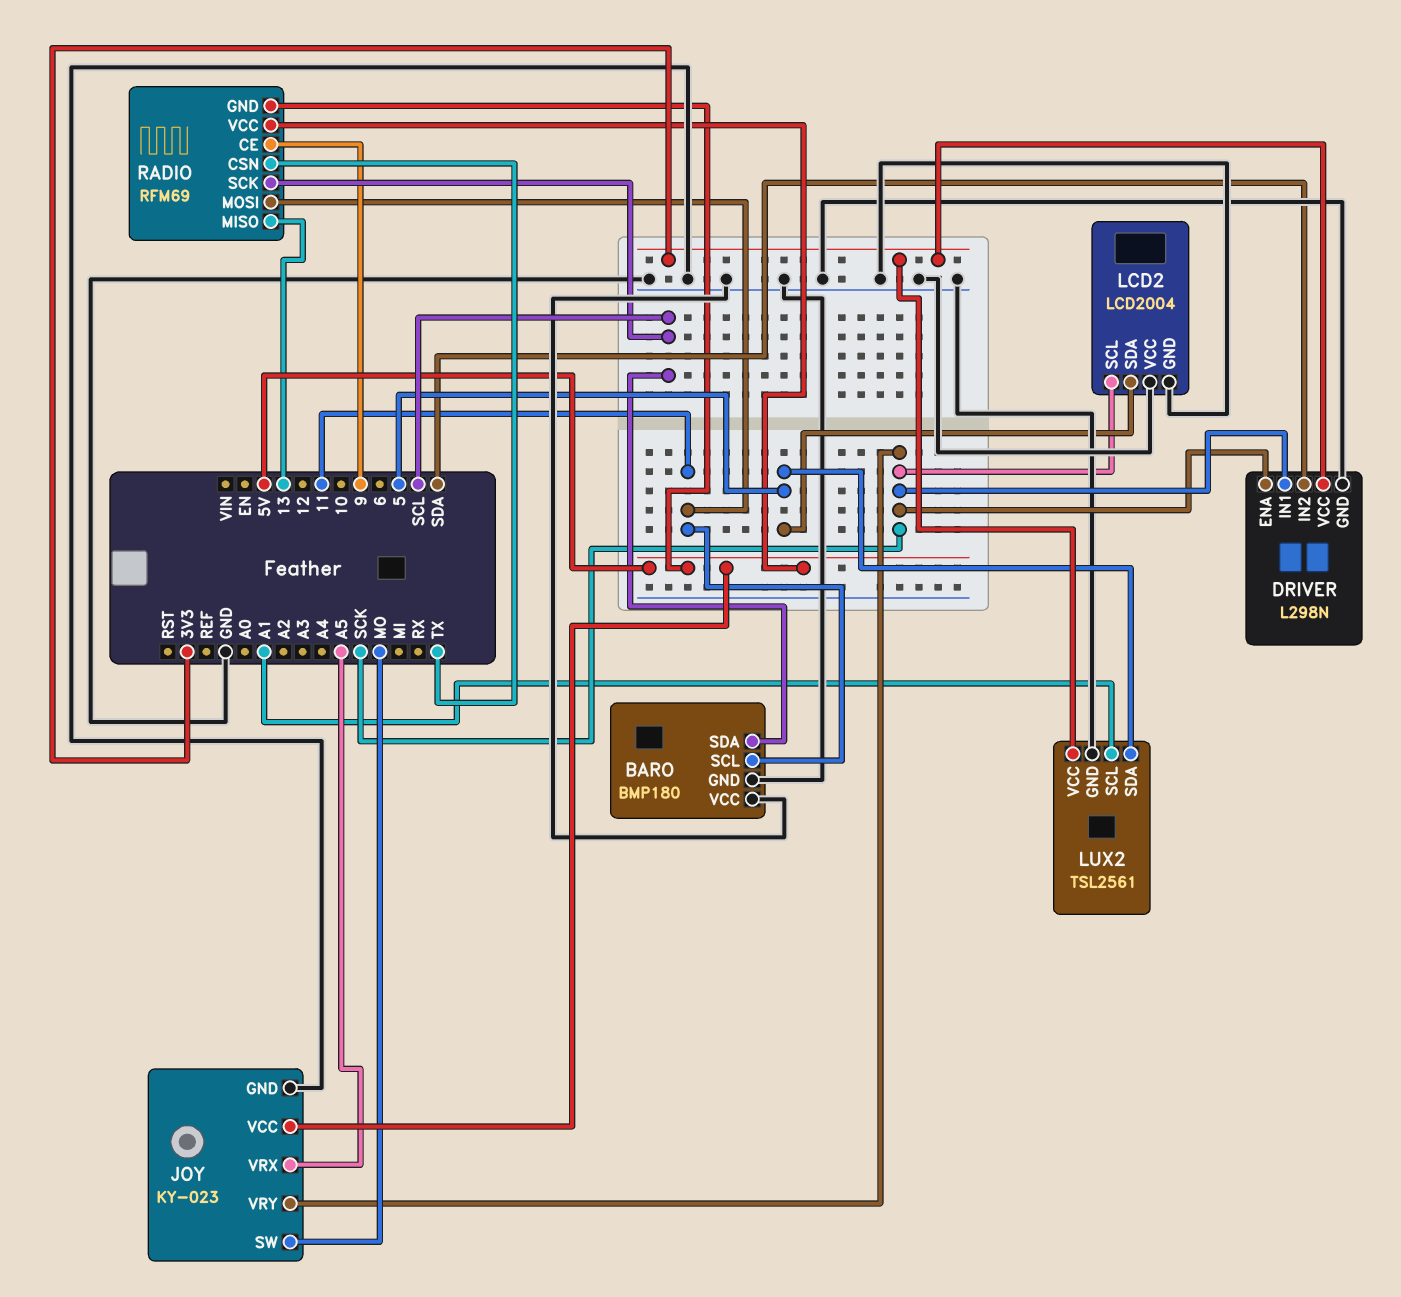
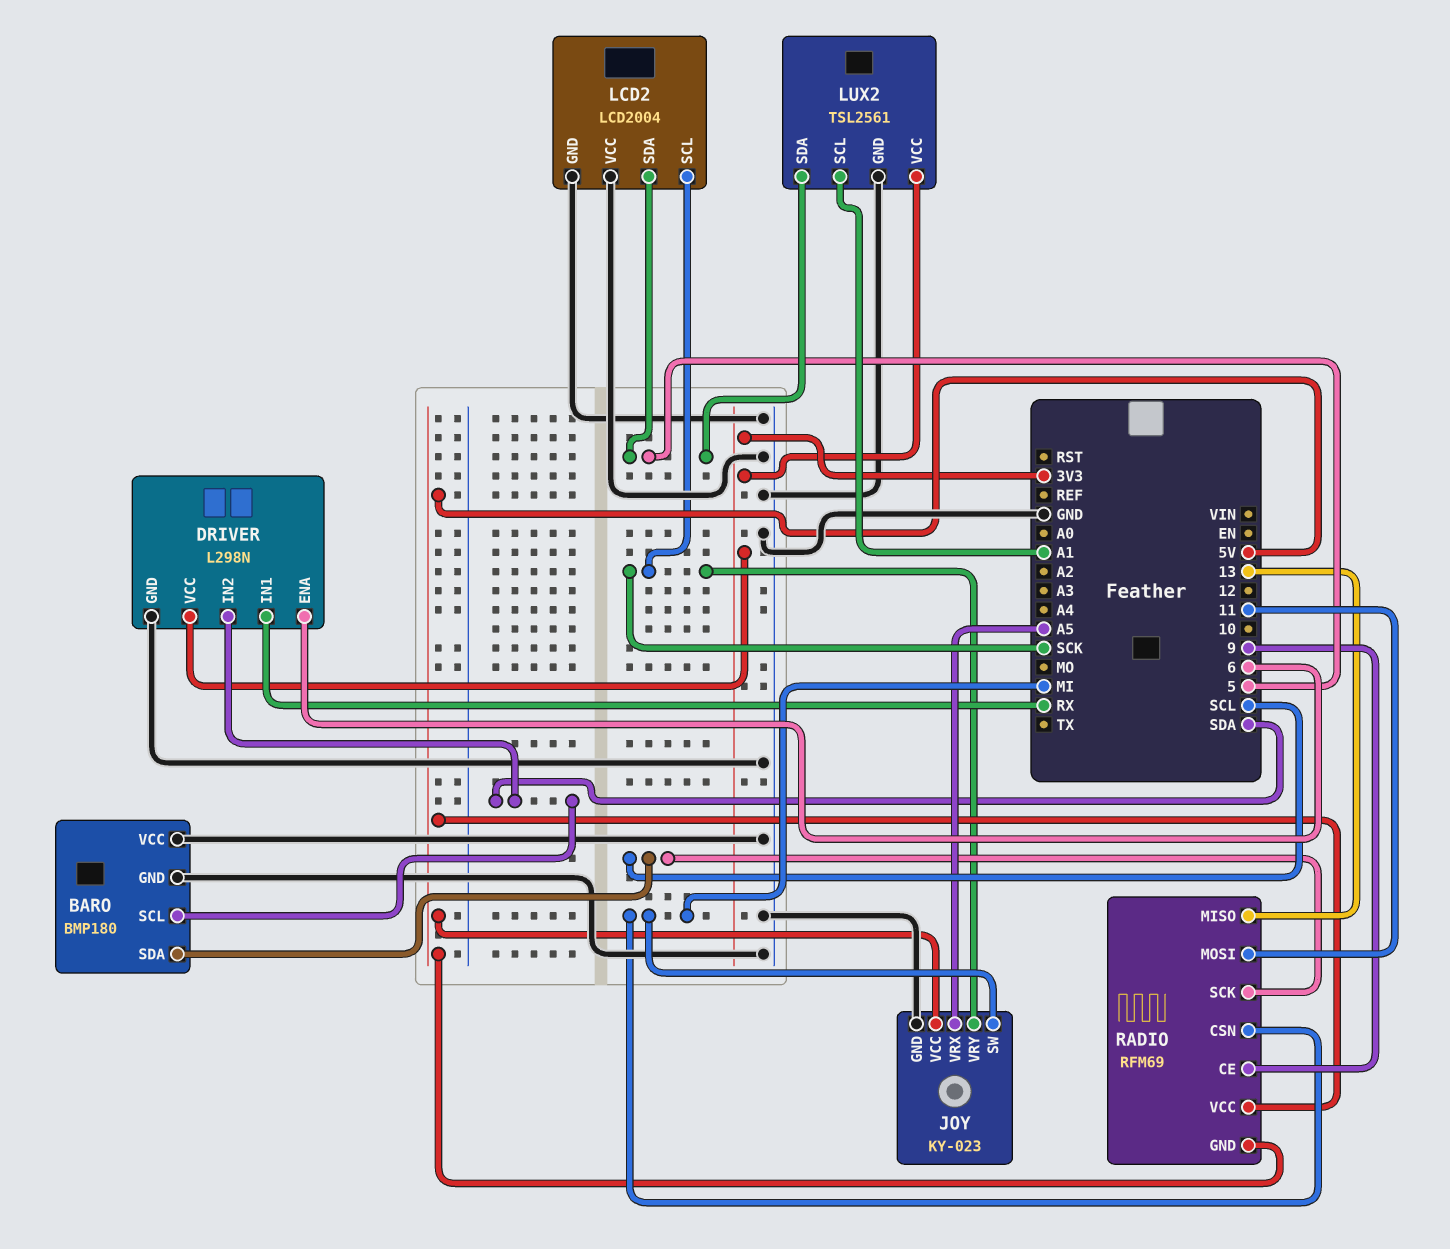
BARO pin SCL: 11 -> SDA
DRIVER pin ENA: SCK -> 6
DRIVER pin IN1: SCK -> RX
JOY pin SW: MO -> MI
RADIO pin CSN: TX -> MI

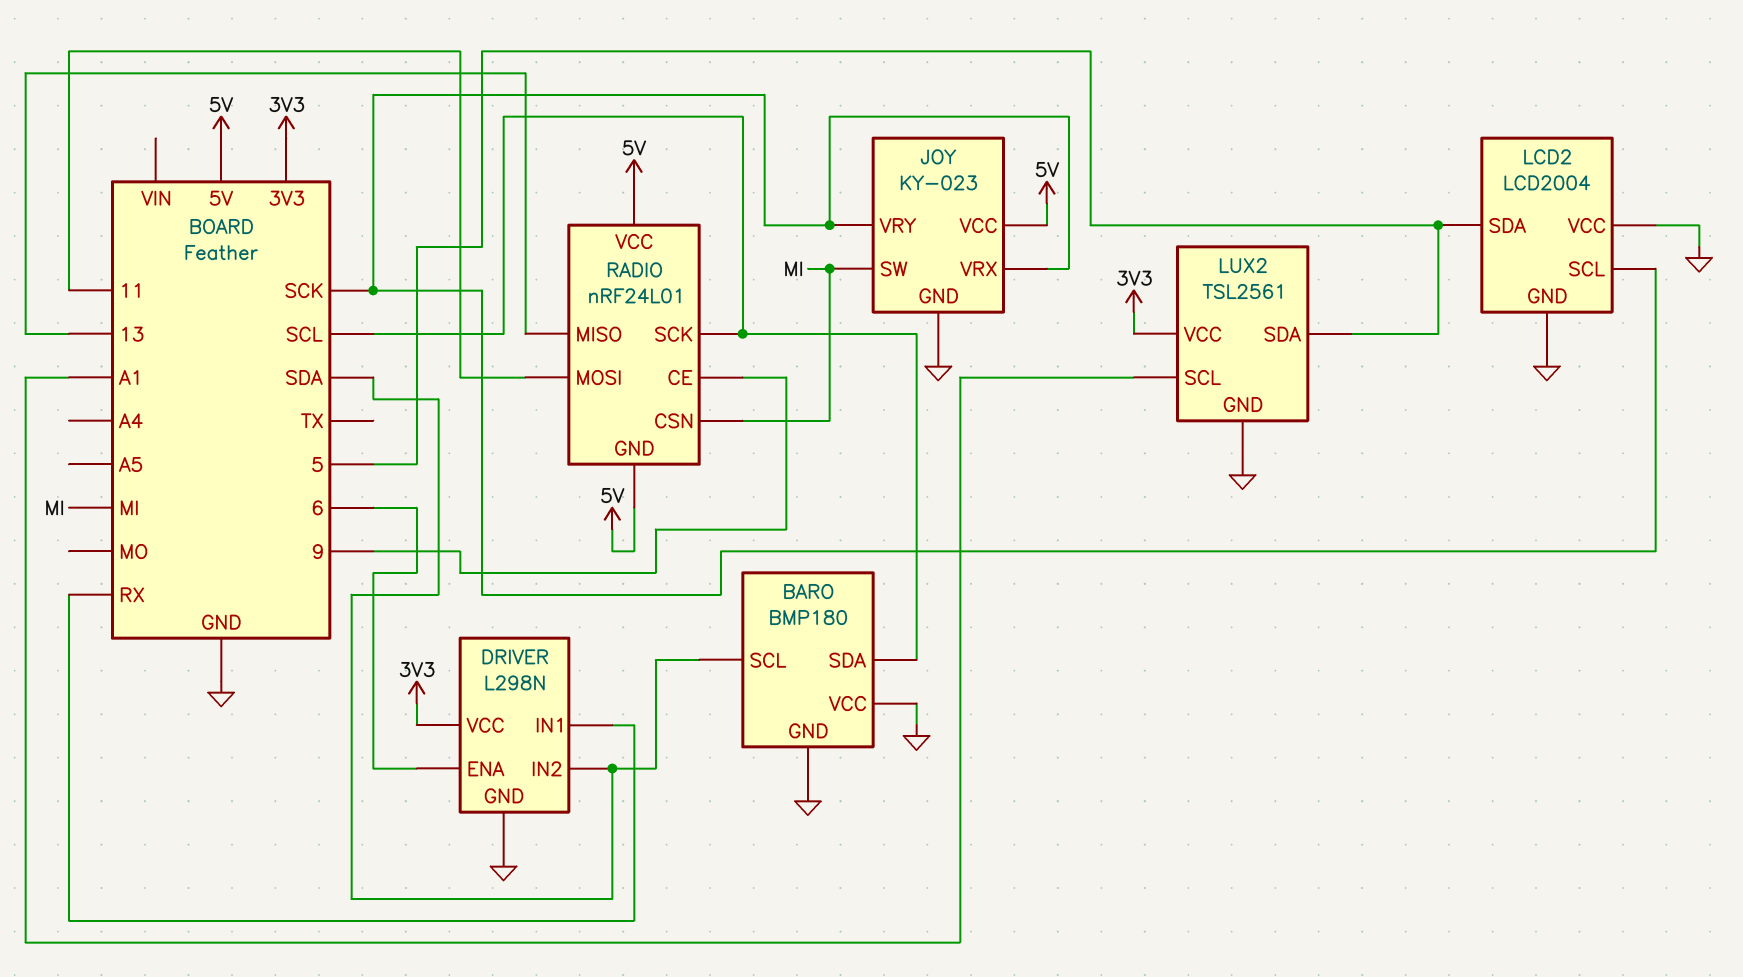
JOY pin VRX: A5 -> SCK
RADIO: RFM69 -> nRF24L01

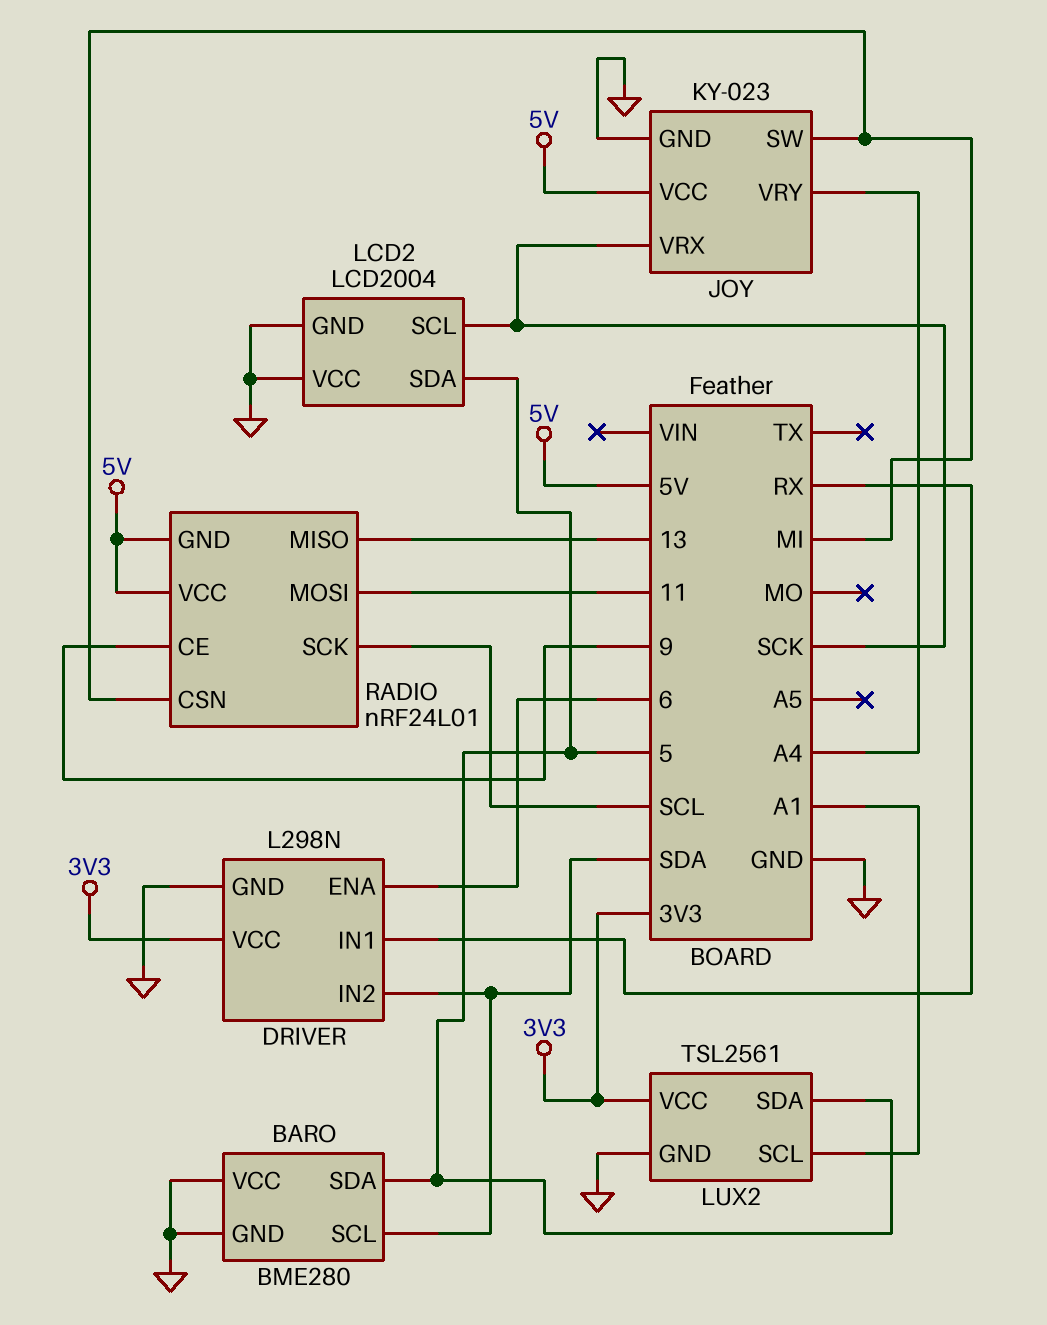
BARO: BMP180 -> BME280
BARO pin SDA: SCL -> 5
JOY pin VRY: SCK -> A4

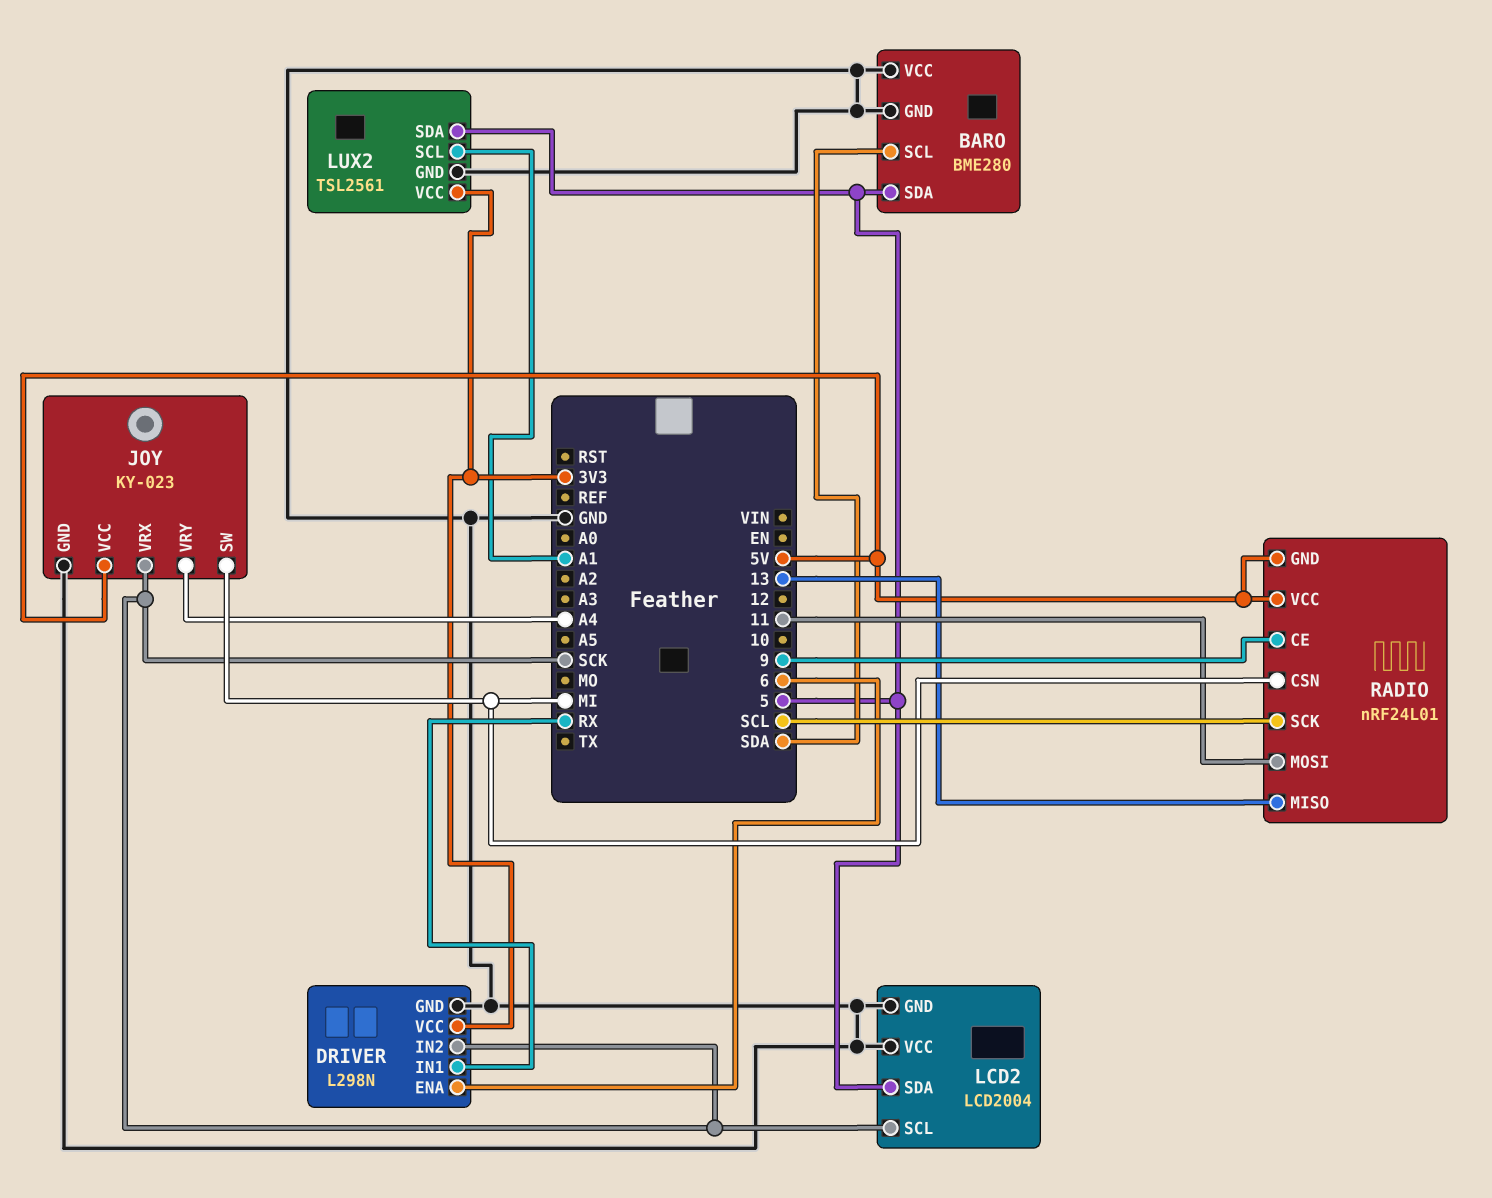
DRIVER pin IN2: SDA -> SCK

